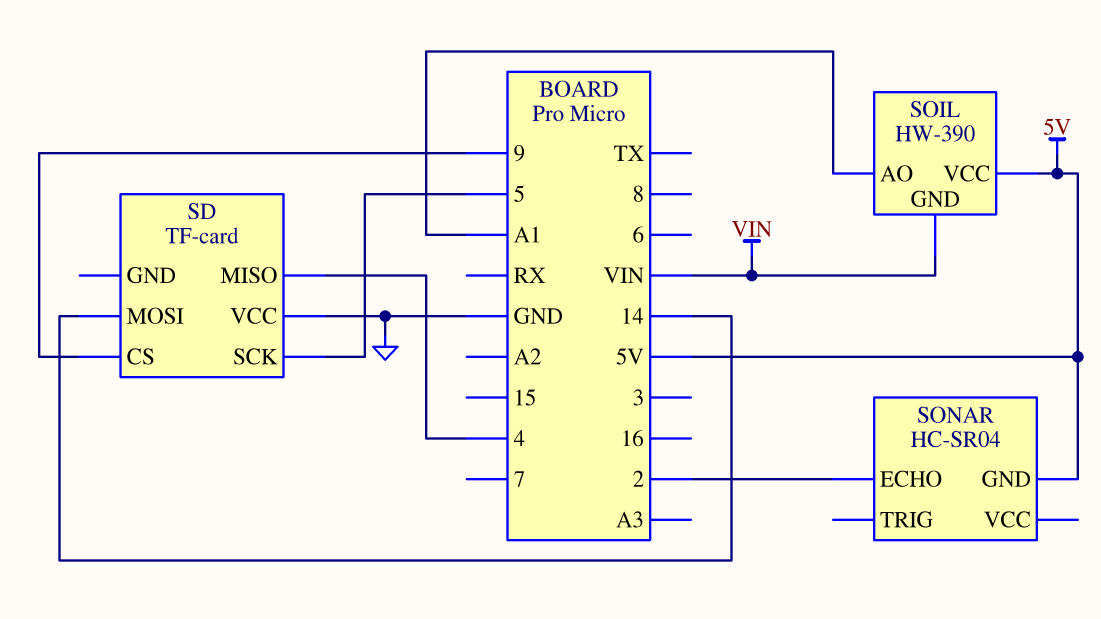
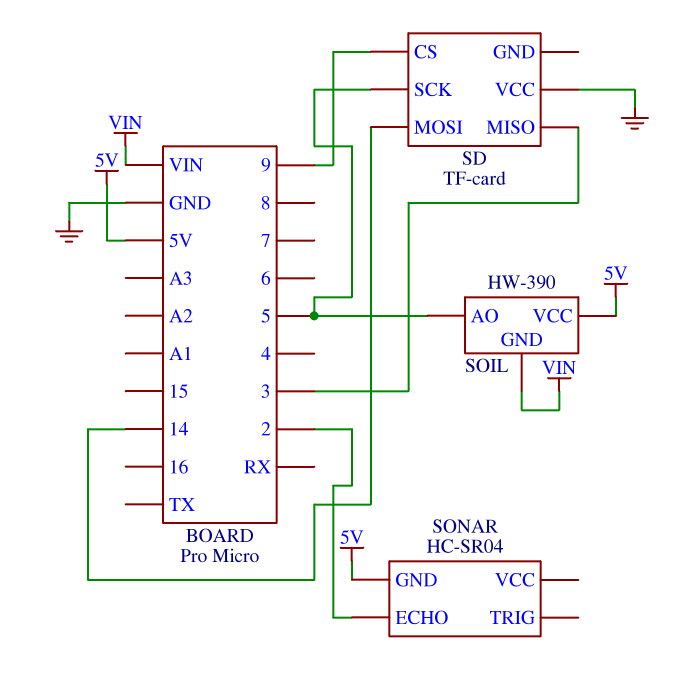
SD pin MISO: 4 -> 3
SOIL pin AO: A1 -> 5

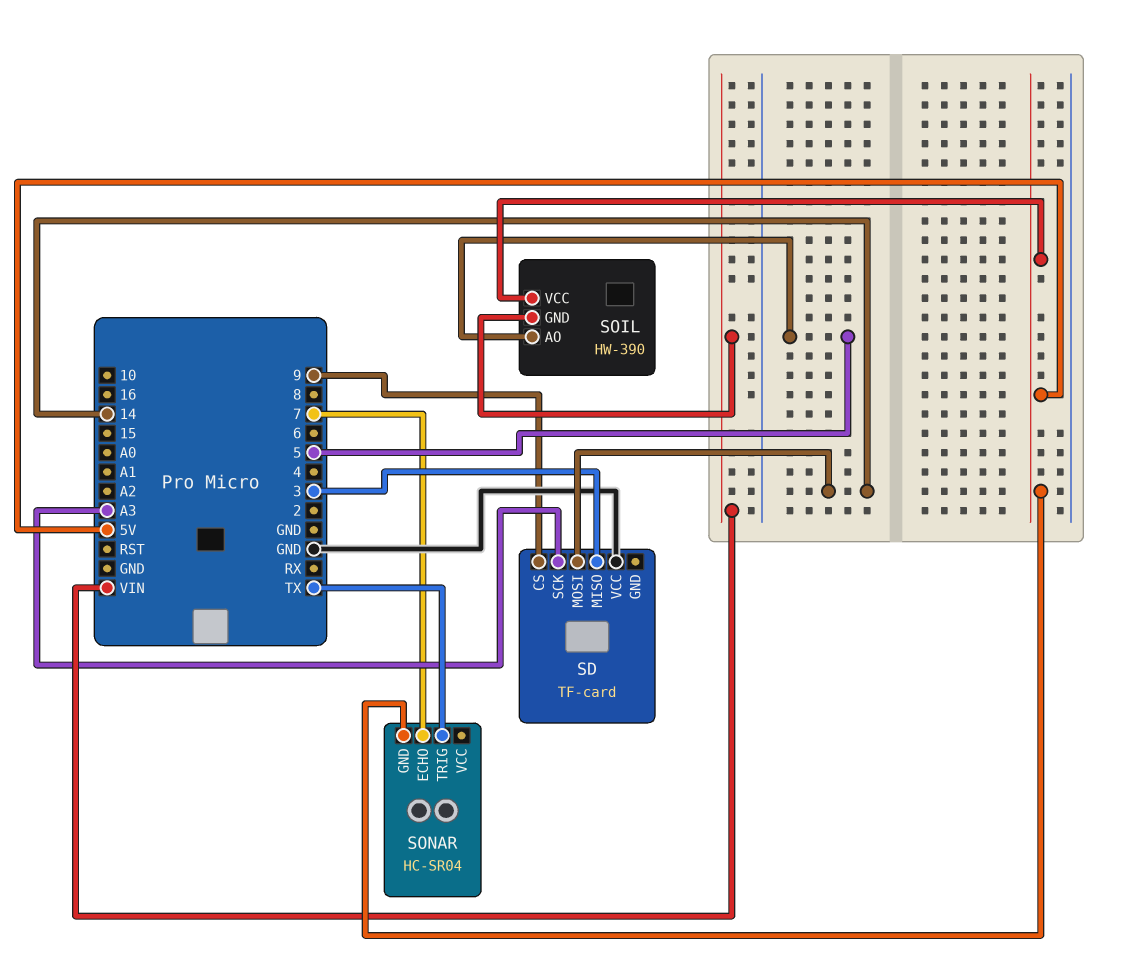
SD pin SCK: 5 -> A3
SONAR pin ECHO: 2 -> 7
SONAR pin TRIG: none -> TX

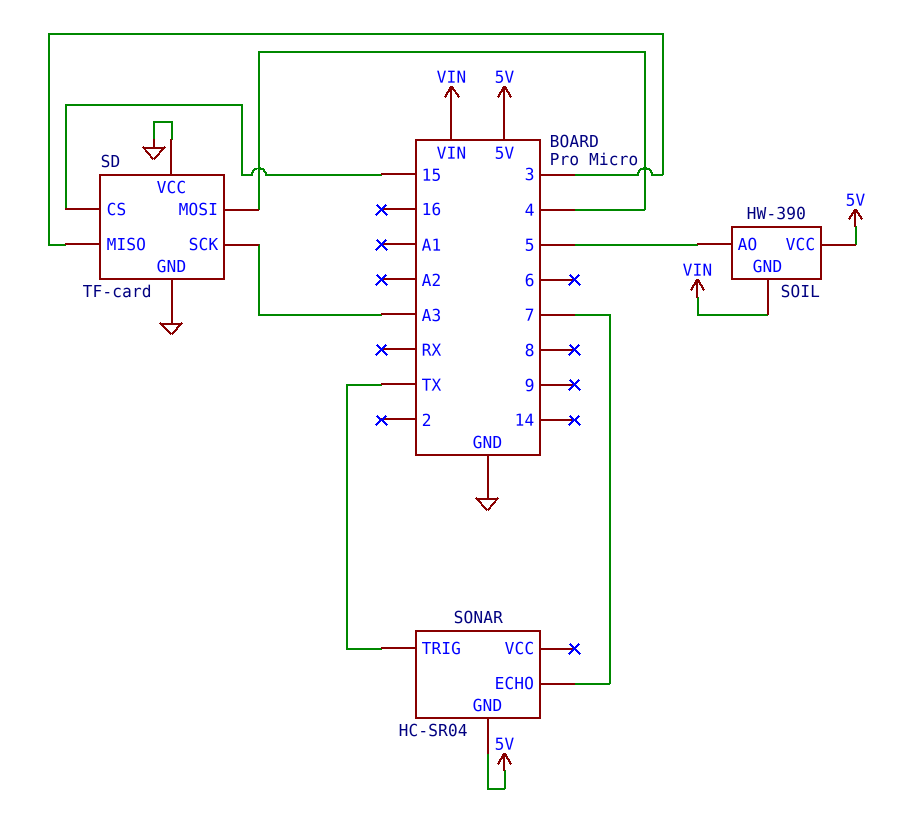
SD pin CS: 9 -> 15
SD pin GND: none -> GND
SD pin MOSI: 14 -> 4

